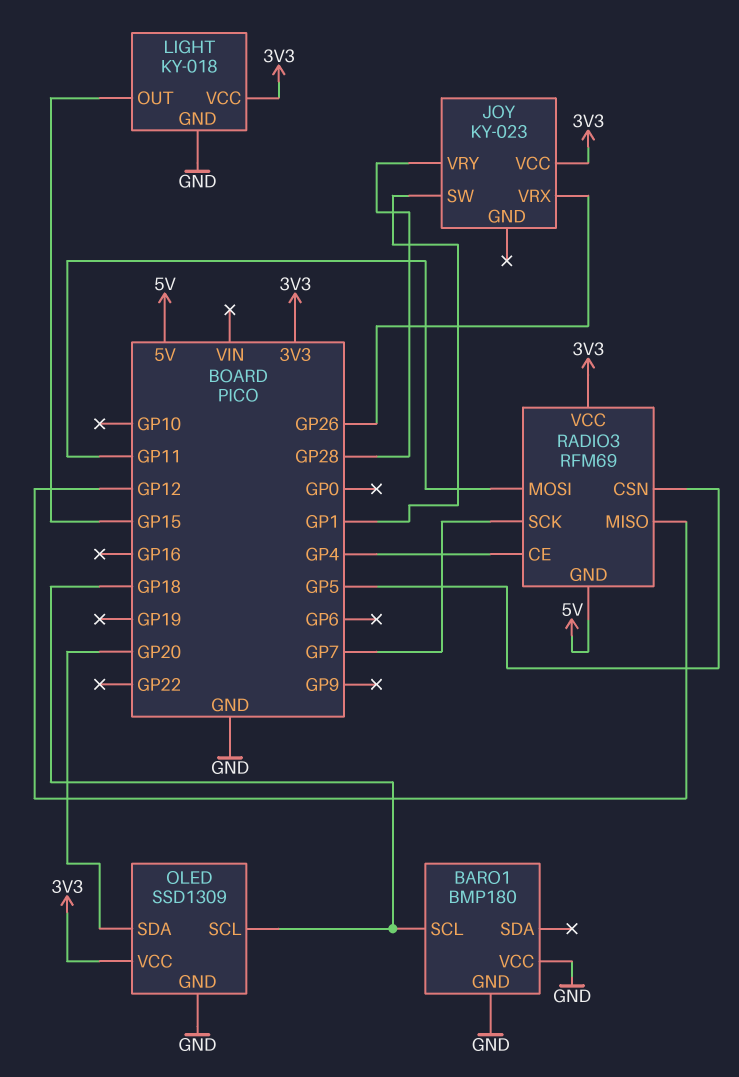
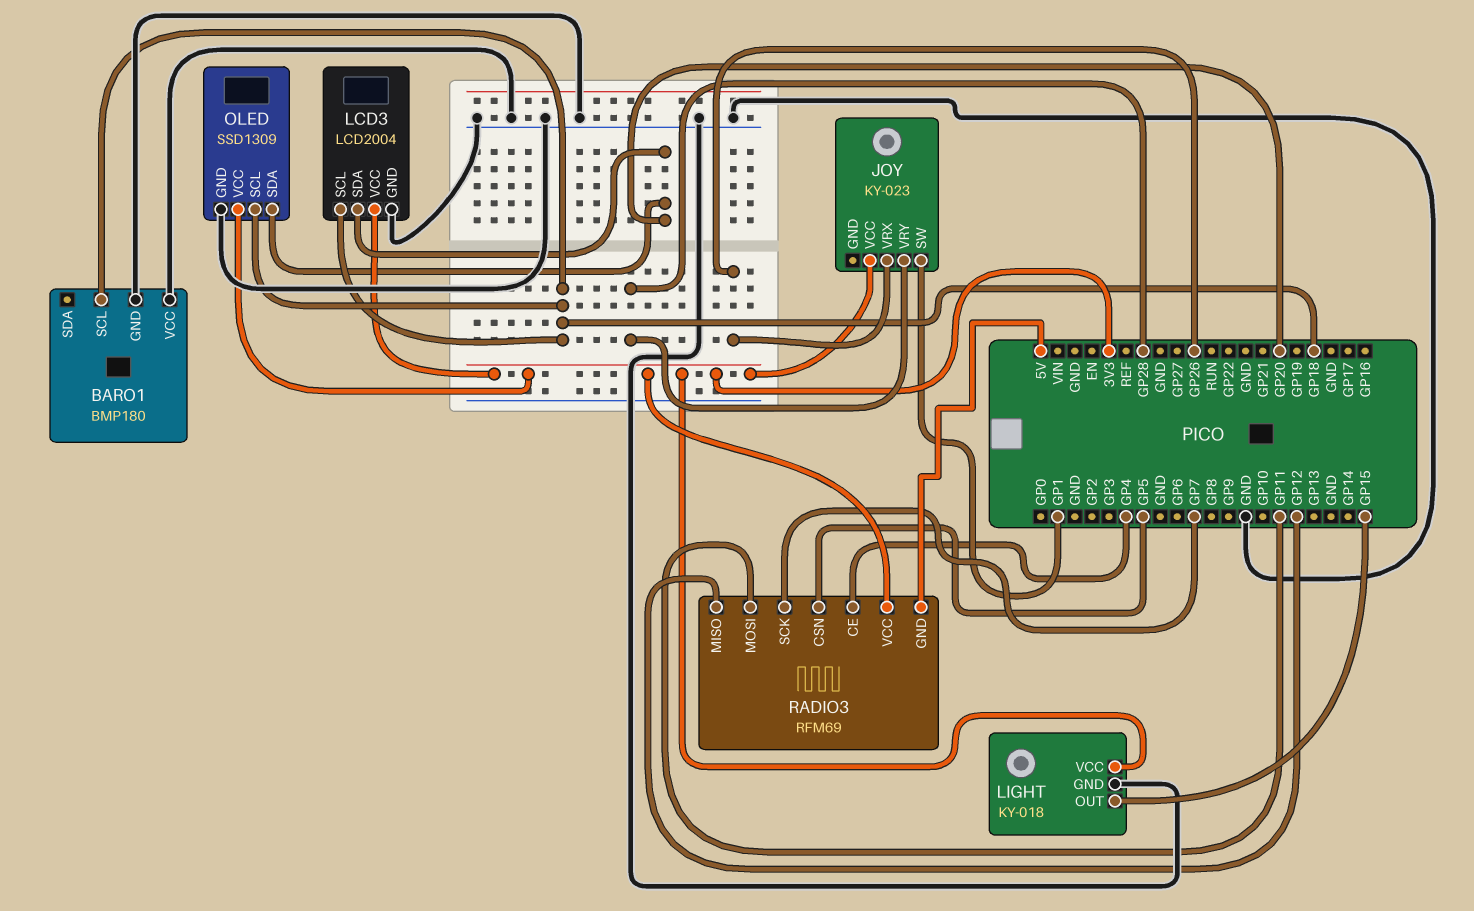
LCD3: none -> LCD2004
LCD3 pin GND: none -> GND
LCD3 pin SCL: none -> GP18
LCD3 pin SDA: none -> GP20
LCD3 pin VCC: none -> 3V3

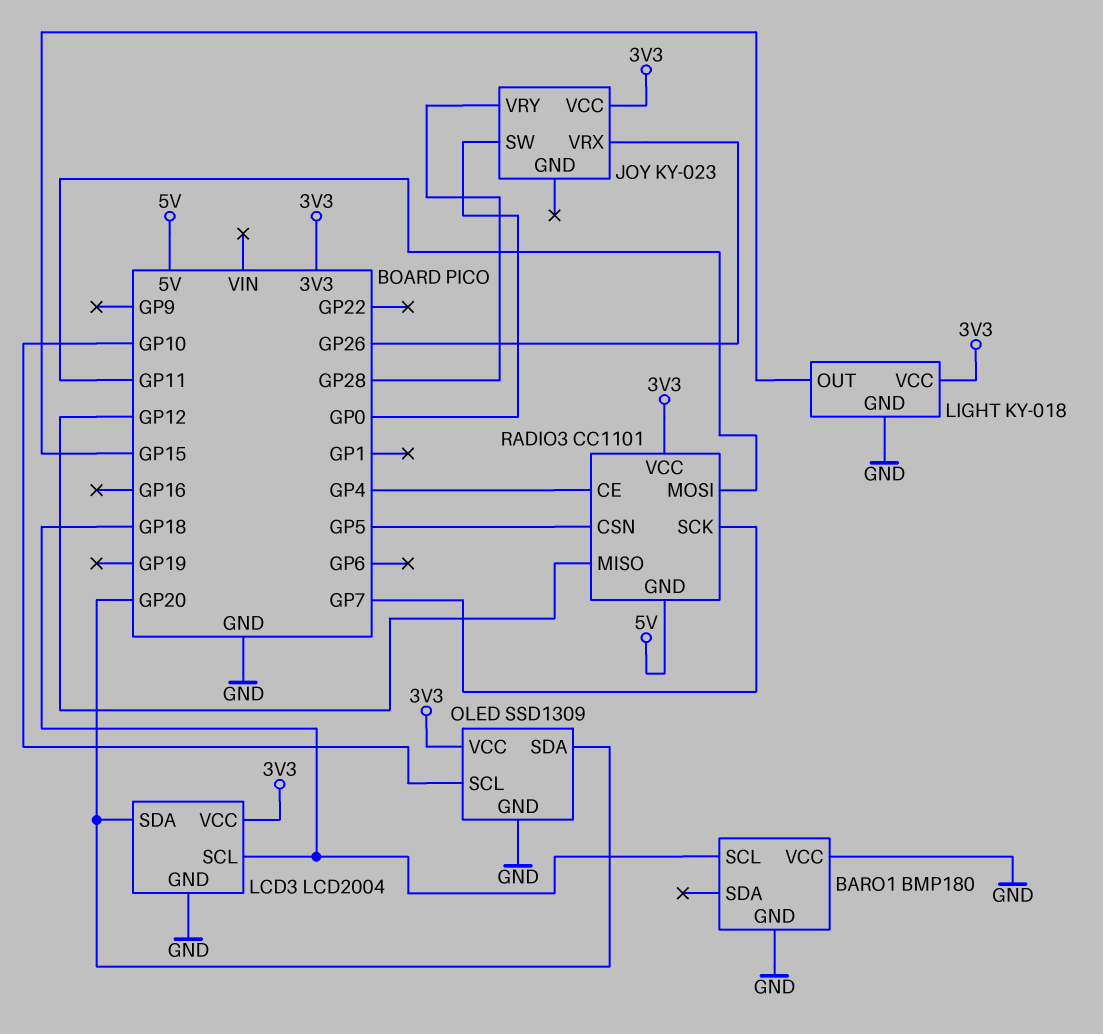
JOY pin SW: GP1 -> GP0
OLED pin SCL: GP18 -> GP10
RADIO3: RFM69 -> CC1101

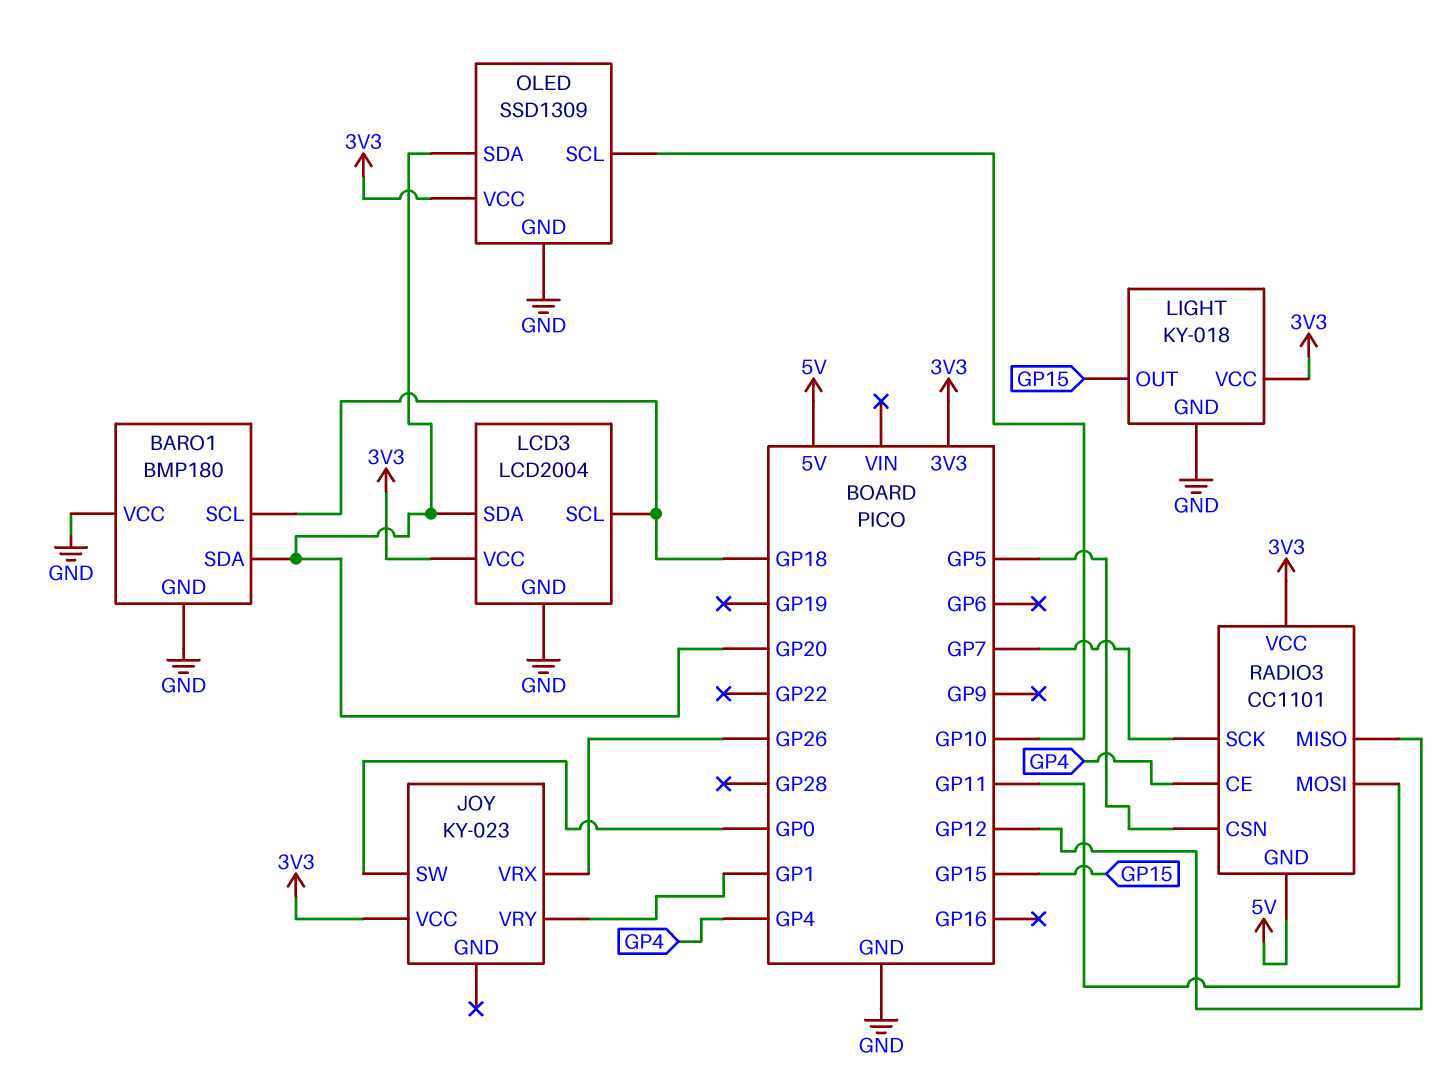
BARO1 pin SDA: none -> GP20
JOY pin VRY: GP28 -> GP1

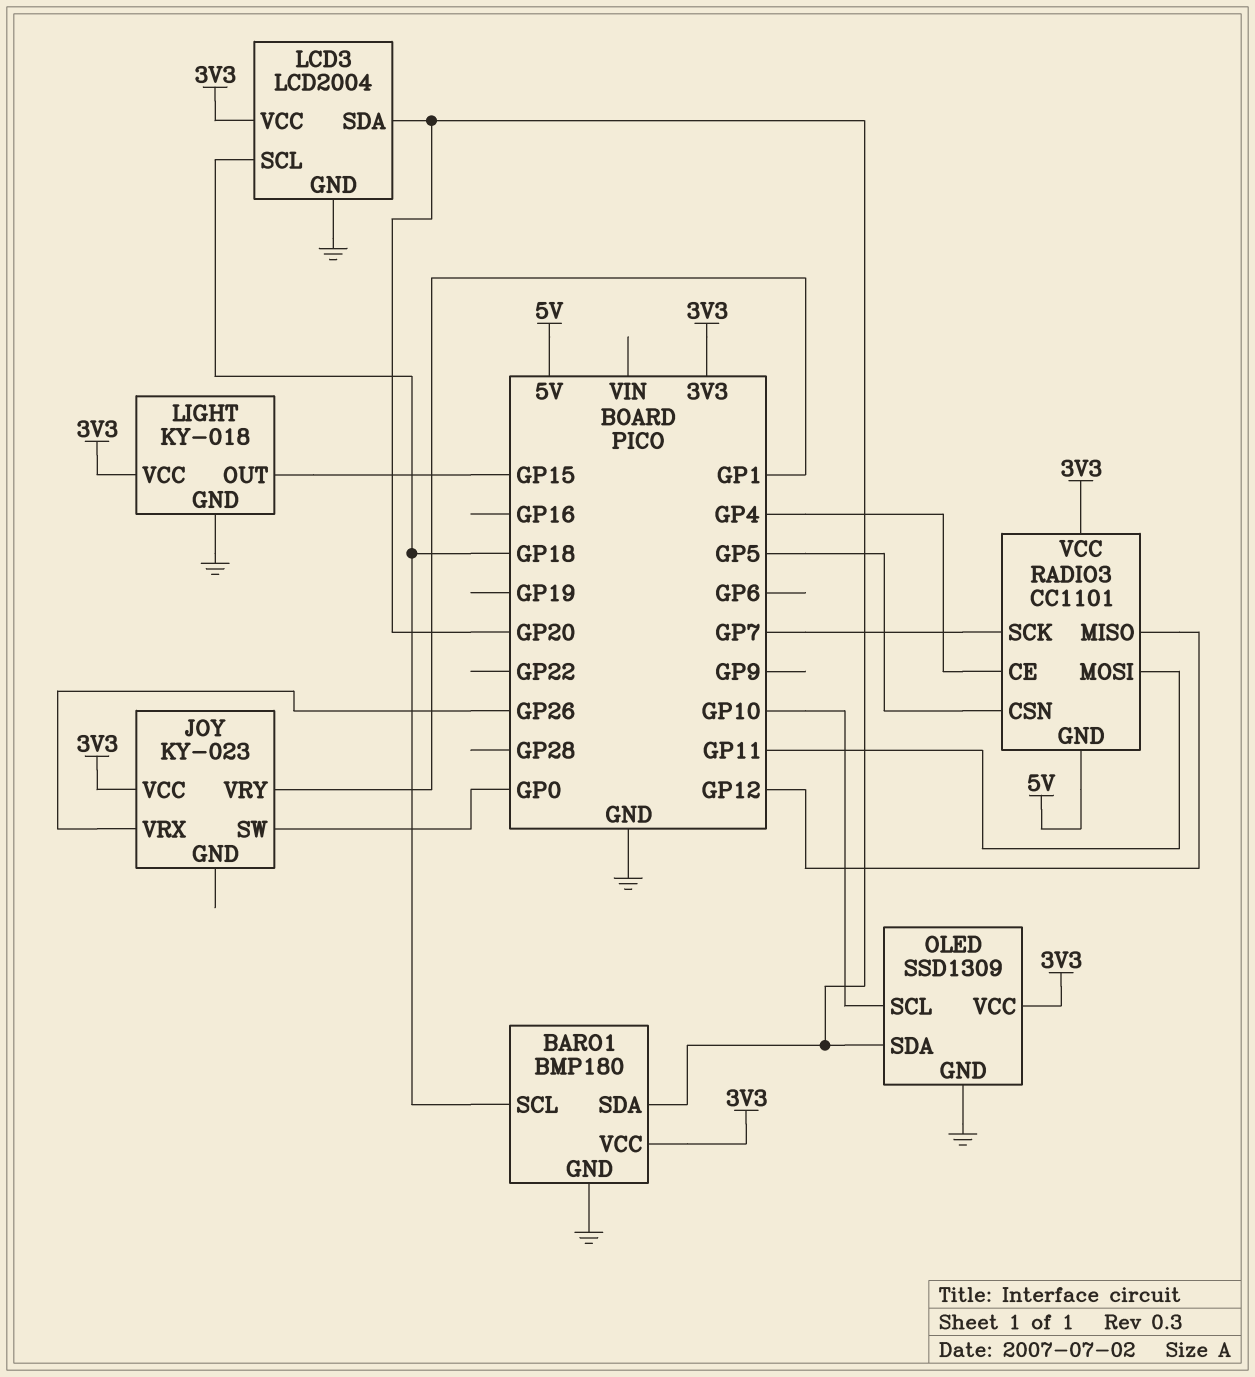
BARO1 pin VCC: GND -> 3V3

